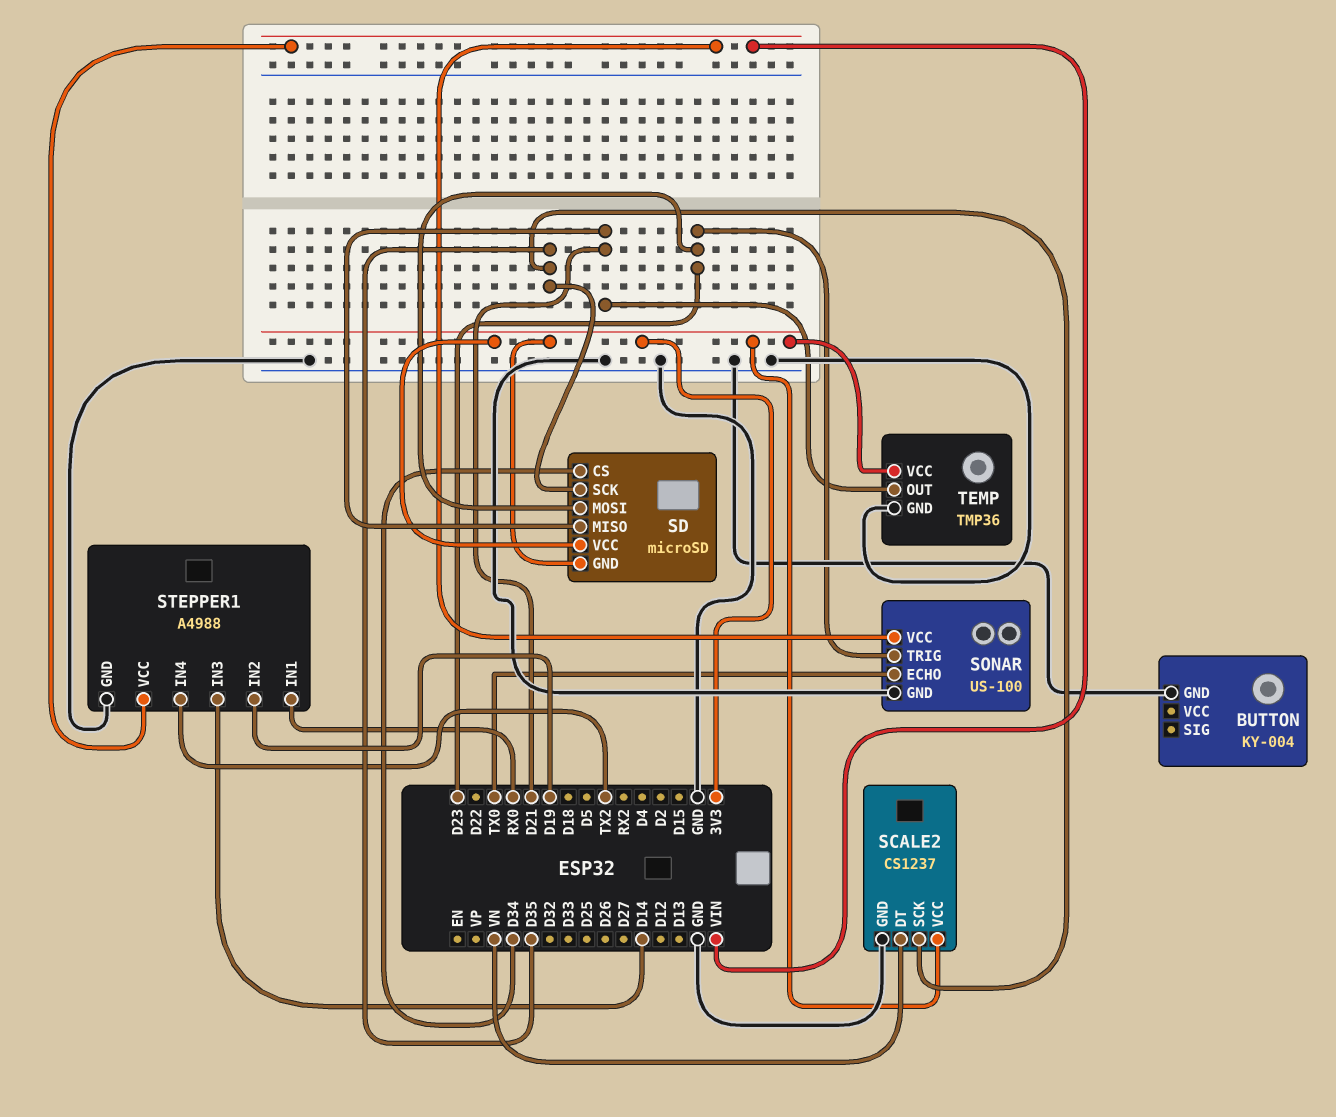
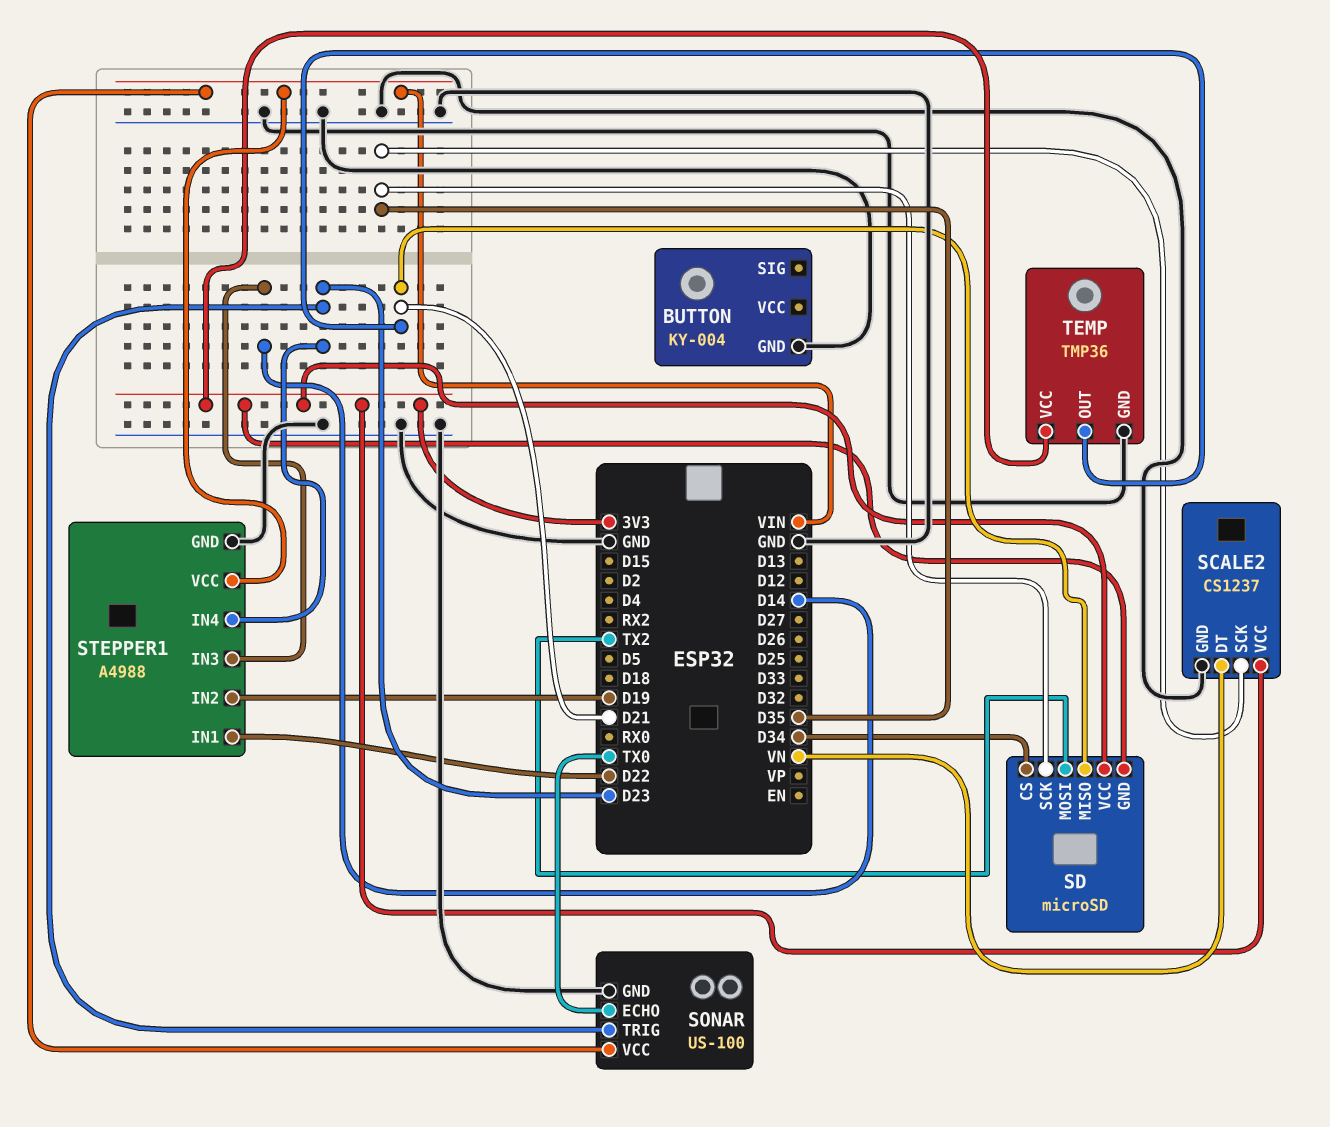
SD pin MOSI: D23 -> TX2
STEPPER1 pin IN1: RX0 -> D22
STEPPER1 pin IN4: TX2 -> D23

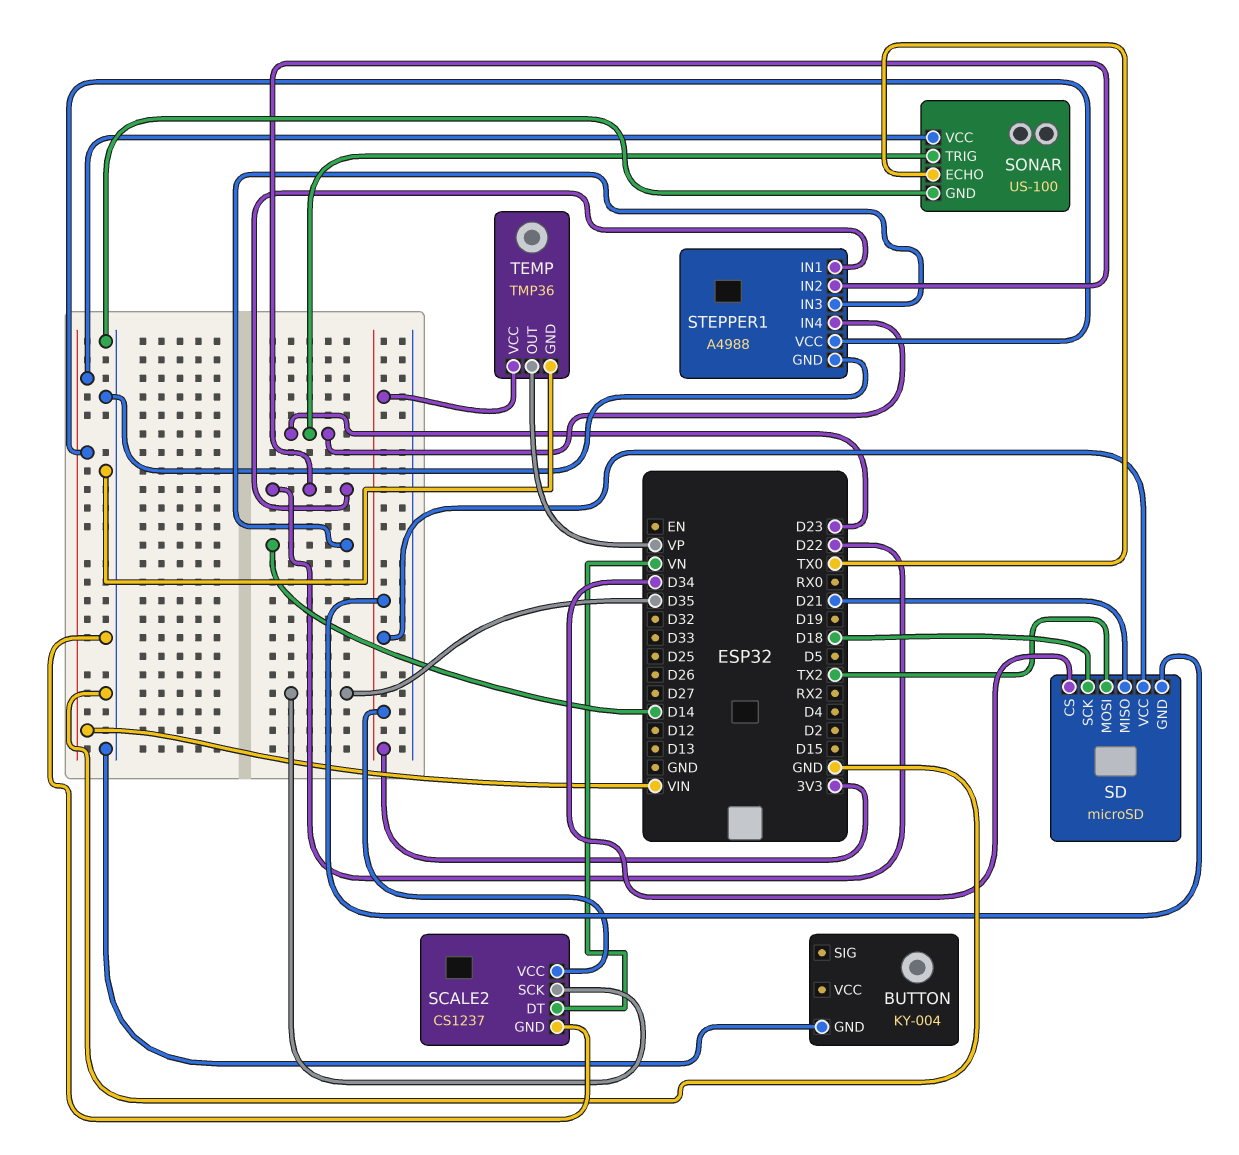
SD pin SCK: D35 -> D18
STEPPER1 pin IN2: D19 -> D22
TEMP pin OUT: D21 -> VP

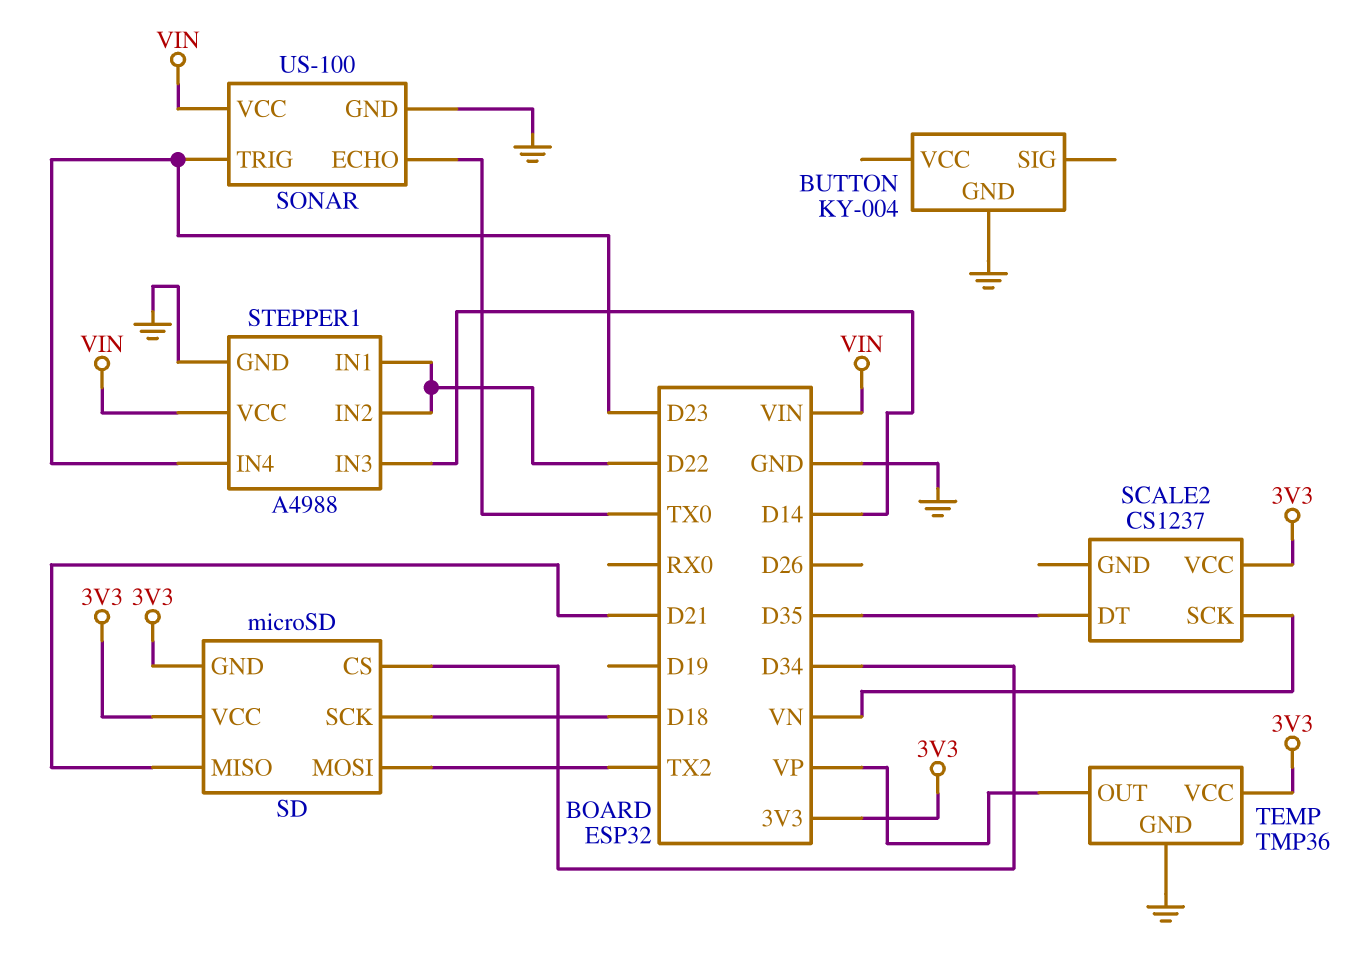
SCALE2 pin DT: VN -> D35
SCALE2 pin GND: GND -> none
SCALE2 pin SCK: D35 -> VN

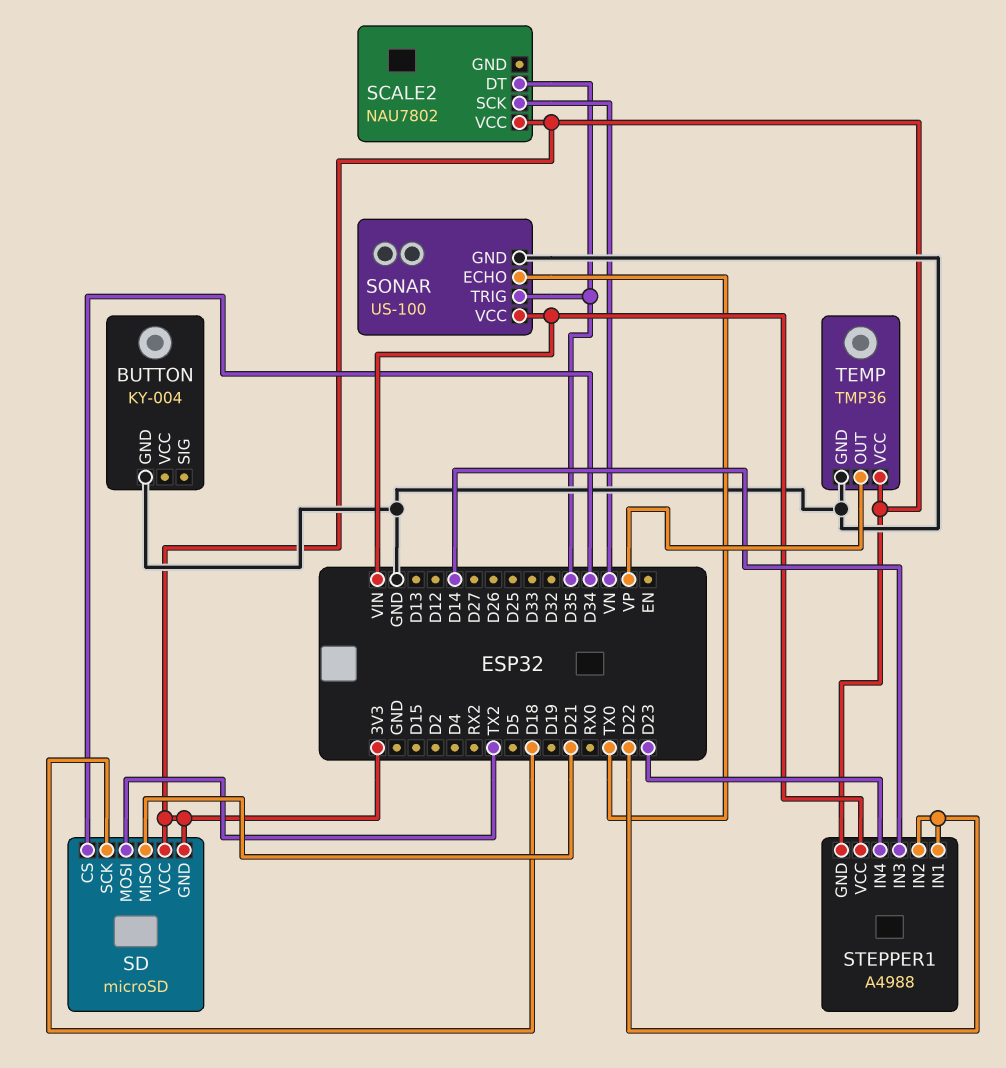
SCALE2: CS1237 -> NAU7802
SONAR pin TRIG: D23 -> D35
STEPPER1 pin GND: GND -> 3V3

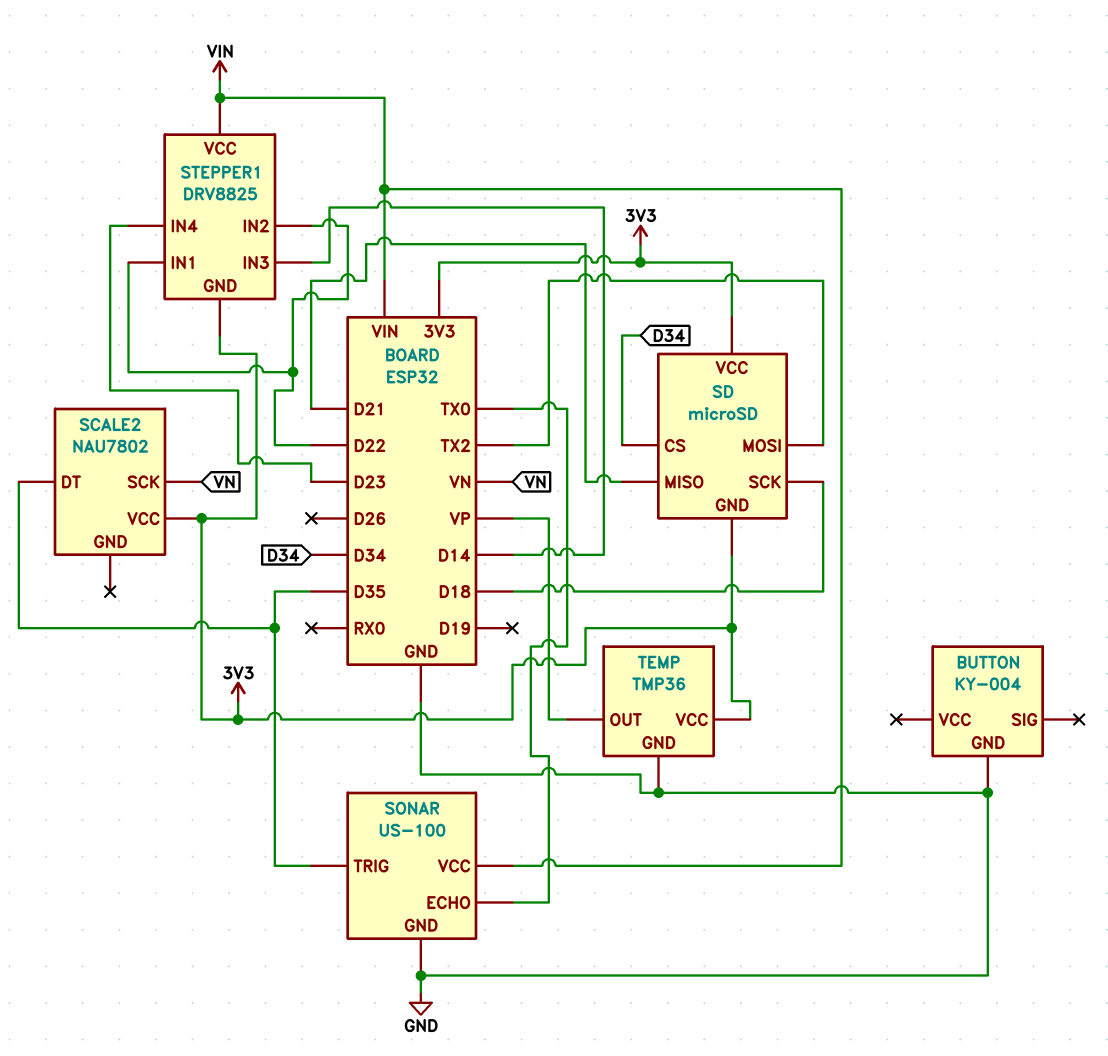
STEPPER1: A4988 -> DRV8825

